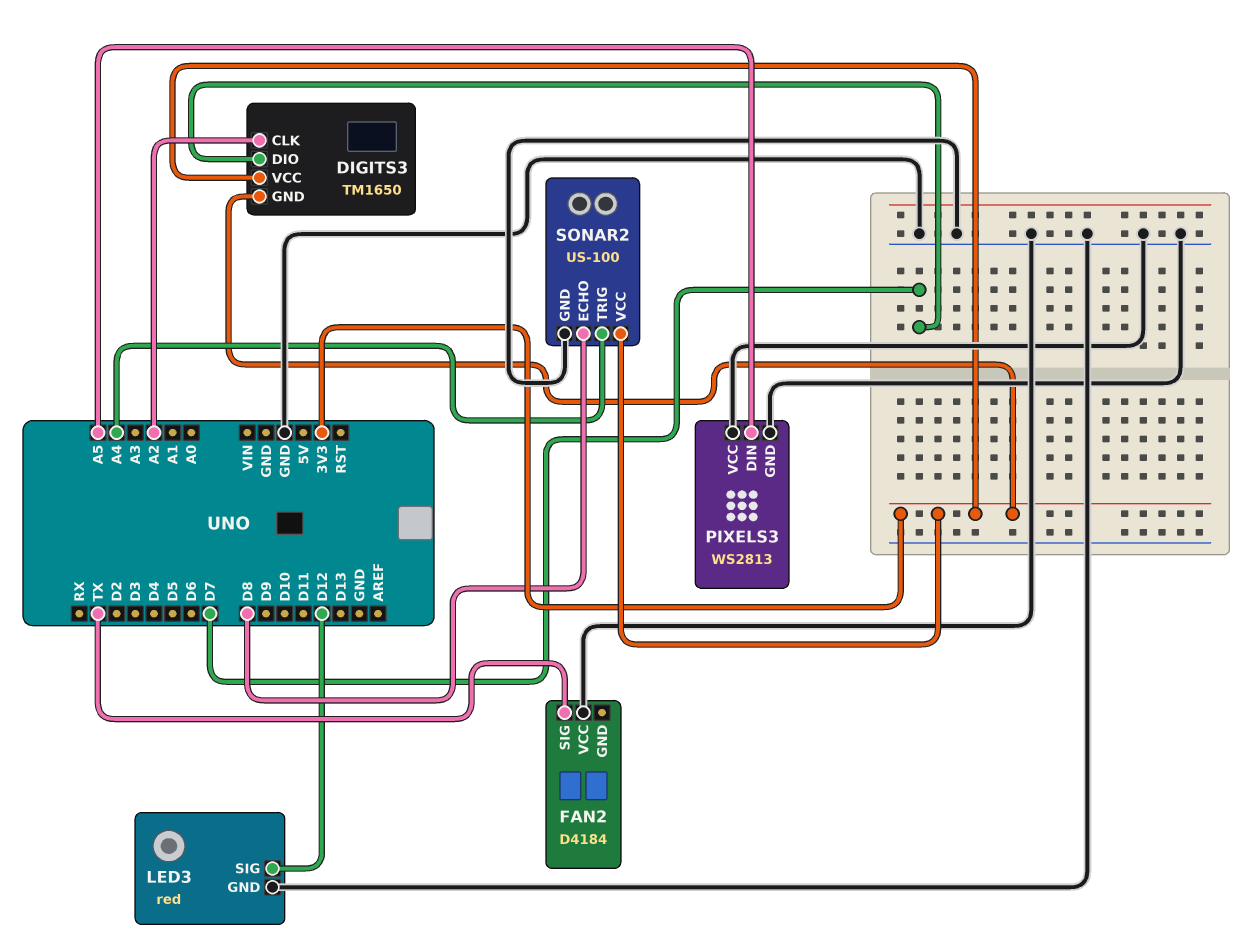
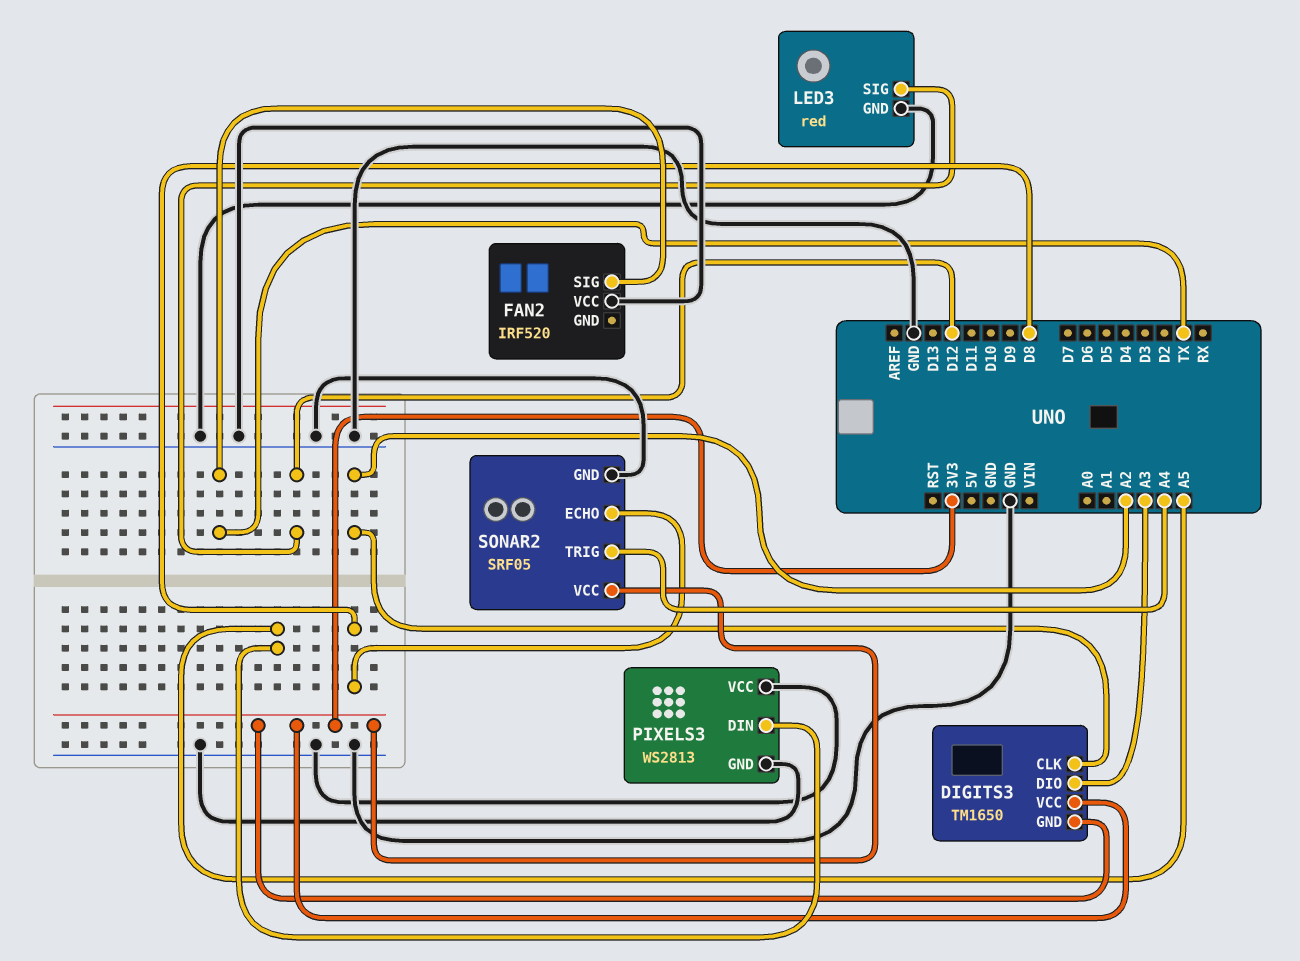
DIGITS3 pin DIO: D7 -> A3
FAN2: D4184 -> IRF520
SONAR2: US-100 -> SRF05

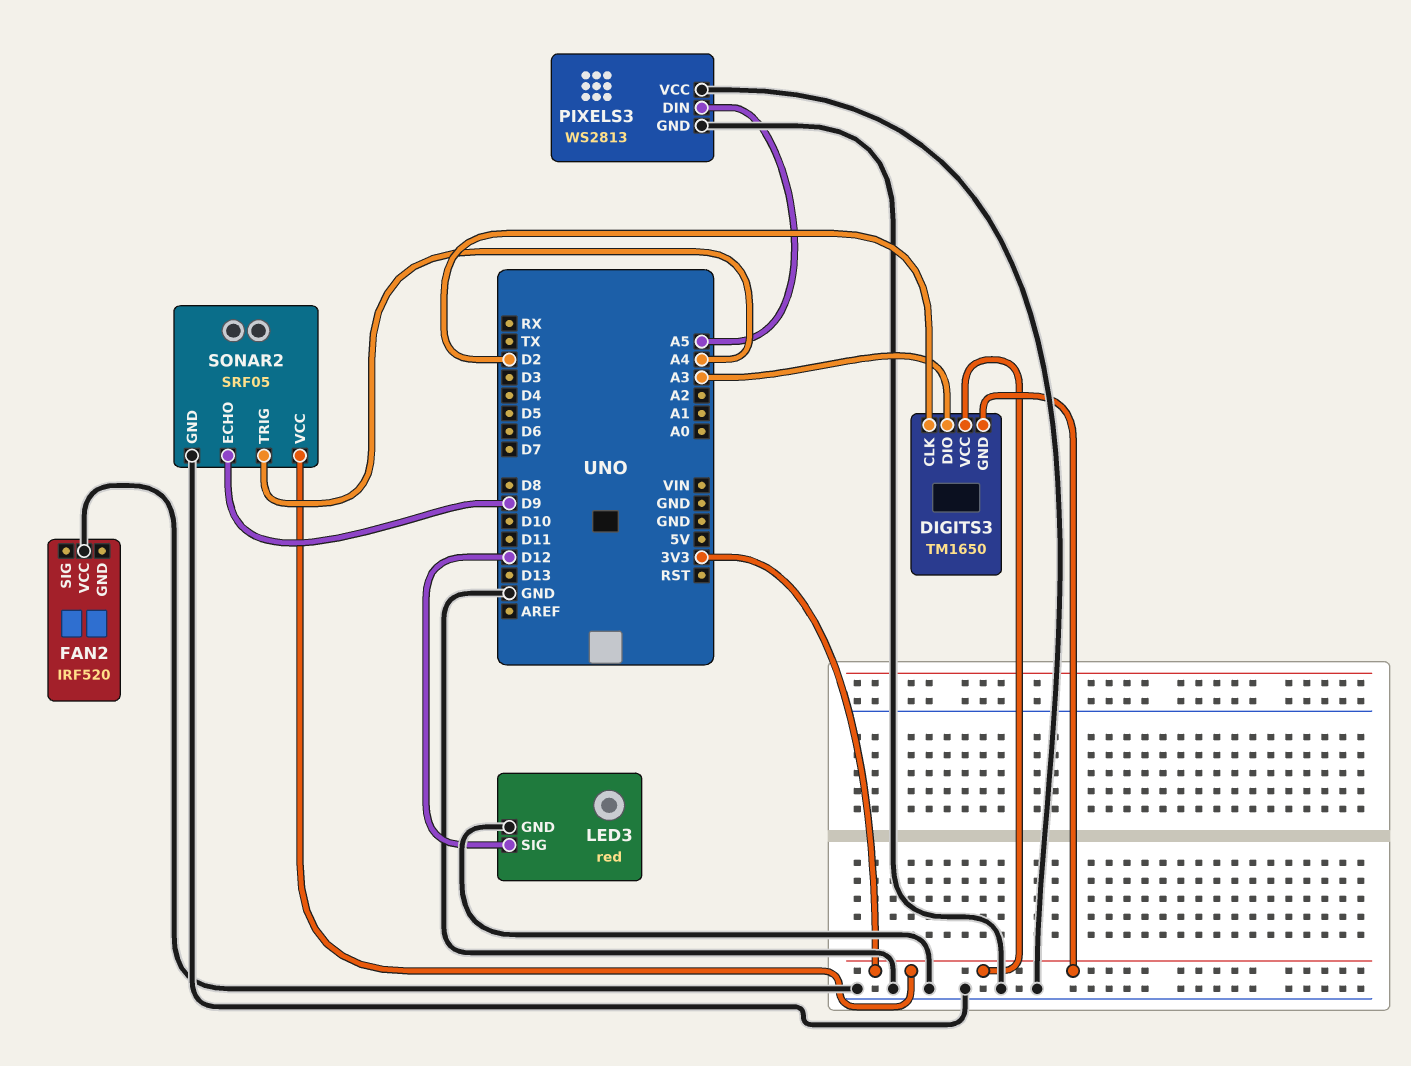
DIGITS3 pin CLK: A2 -> D2
FAN2 pin SIG: TX -> none
SONAR2 pin ECHO: D8 -> D9

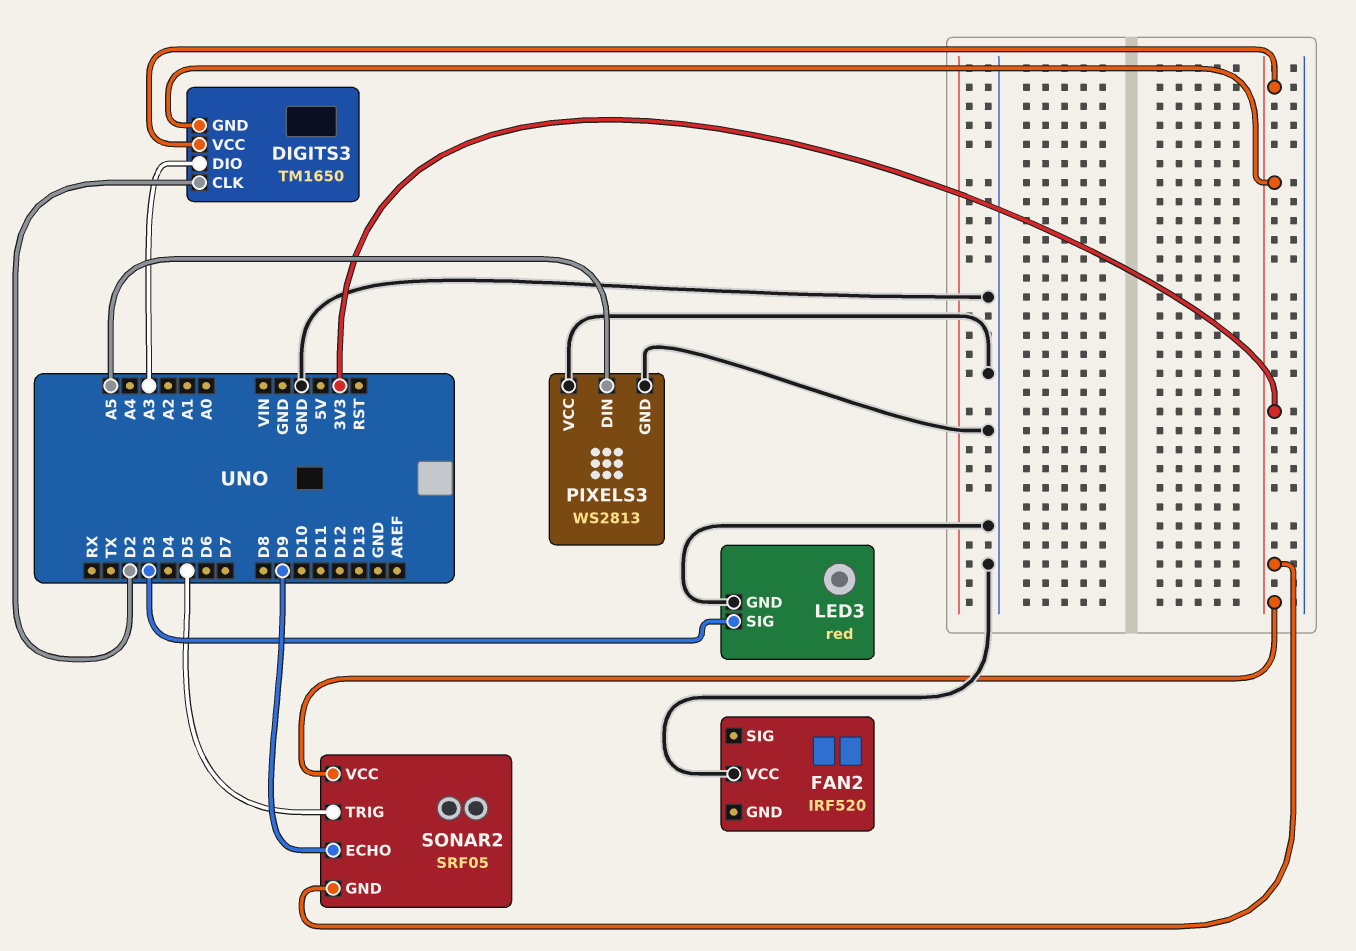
LED3 pin SIG: D12 -> D3
SONAR2 pin GND: GND -> 3V3
SONAR2 pin TRIG: A4 -> D5

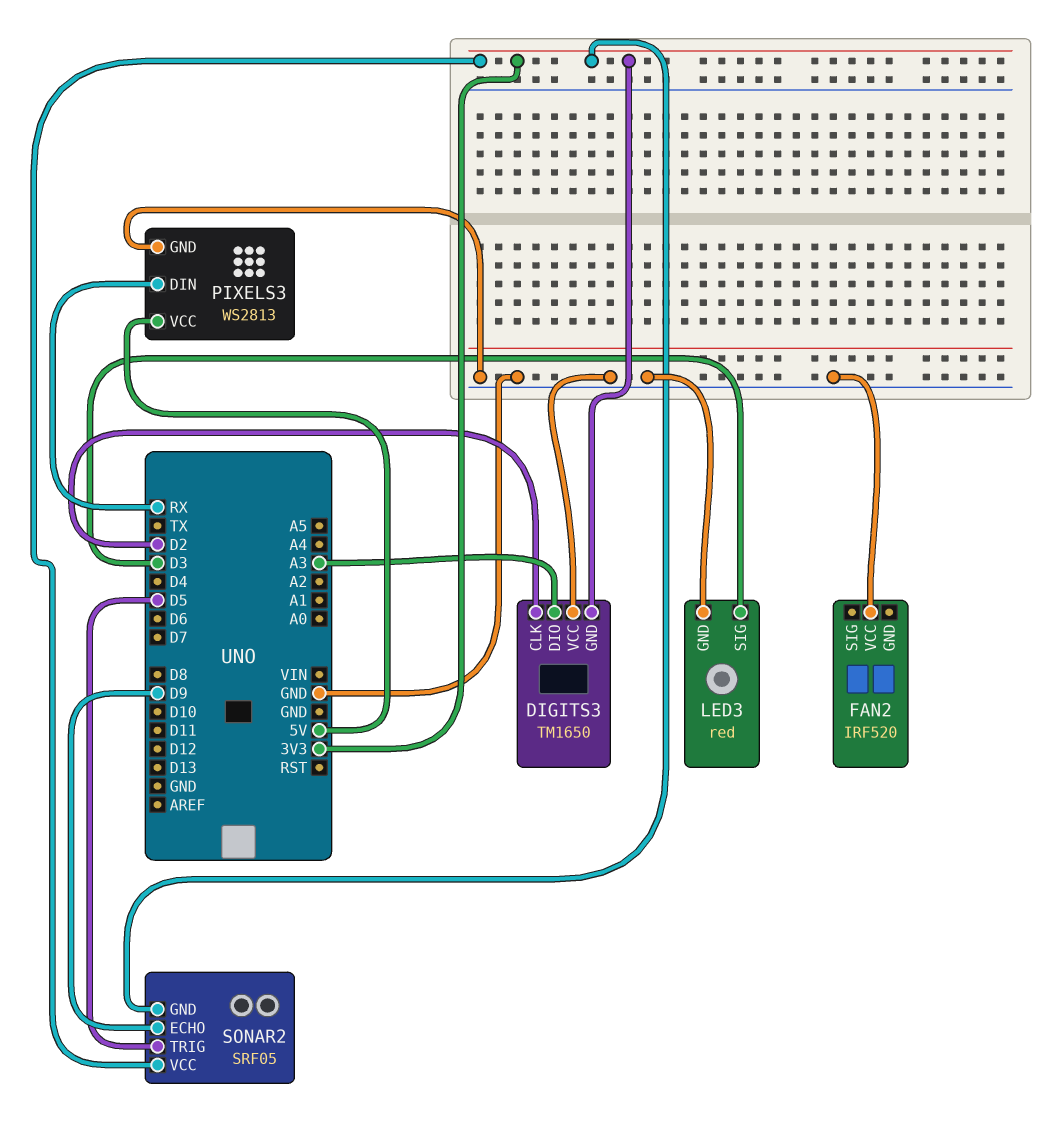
DIGITS3 pin VCC: 3V3 -> GND
PIXELS3 pin DIN: A5 -> RX
PIXELS3 pin VCC: GND -> 5V

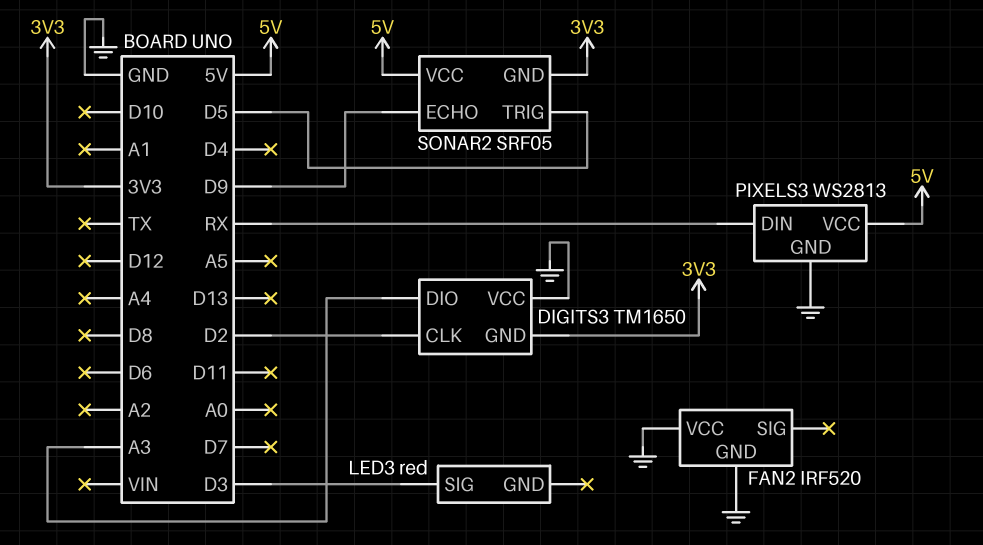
FAN2 pin GND: none -> GND
LED3 pin GND: GND -> none
SONAR2 pin VCC: 3V3 -> 5V

